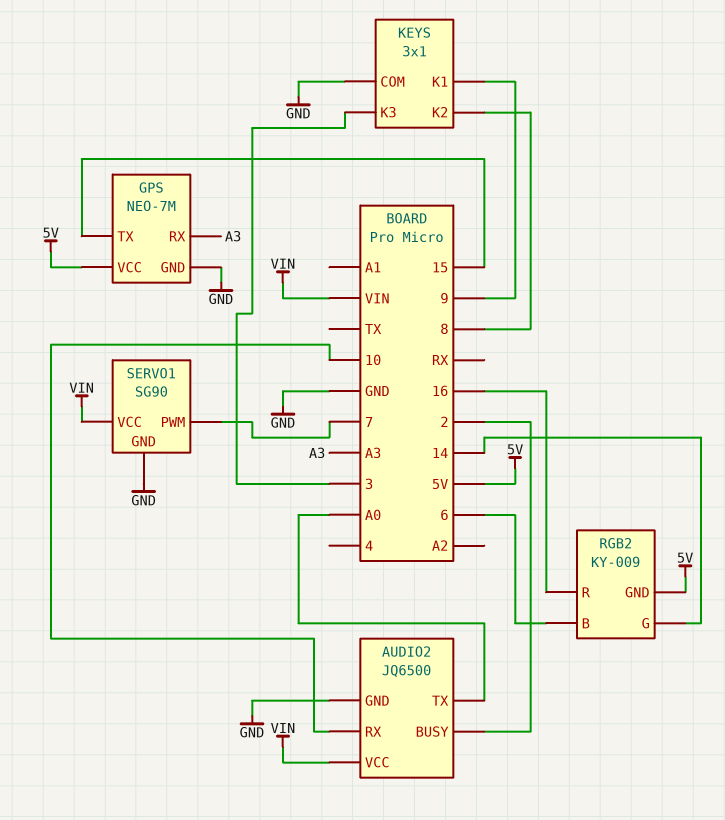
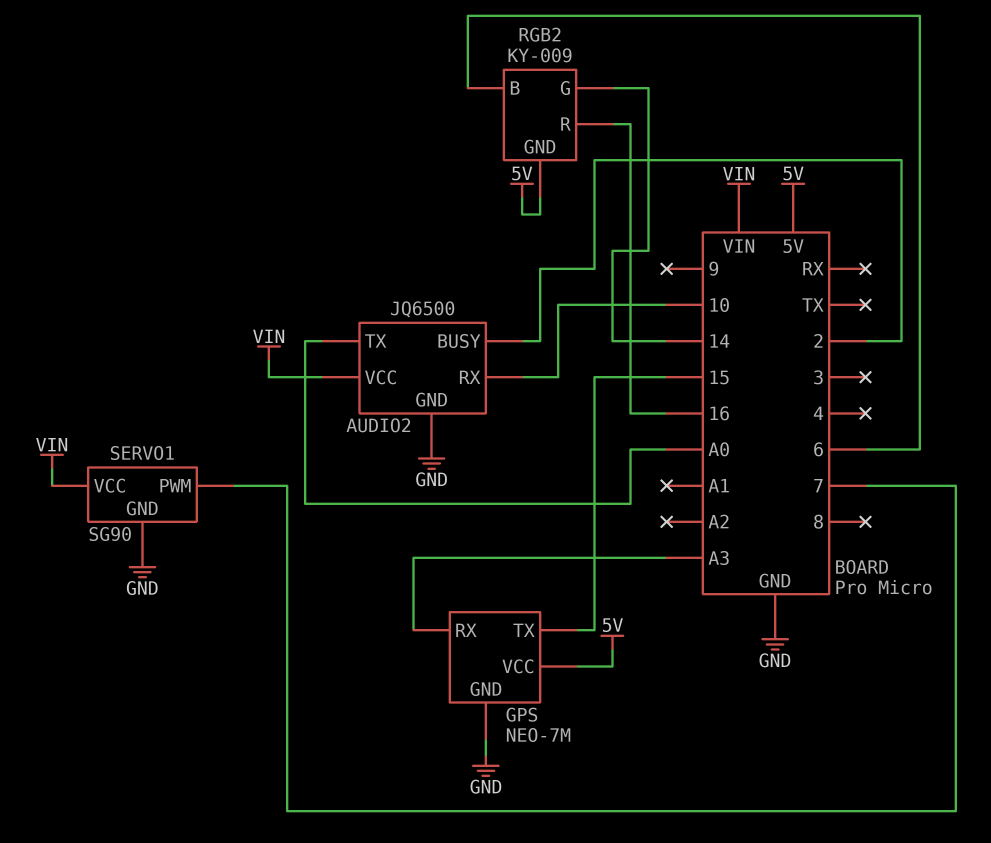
KEYS: 3x1 -> none
KEYS pin COM: GND -> none
KEYS pin K1: 9 -> none
KEYS pin K2: 8 -> none
KEYS pin K3: 3 -> none

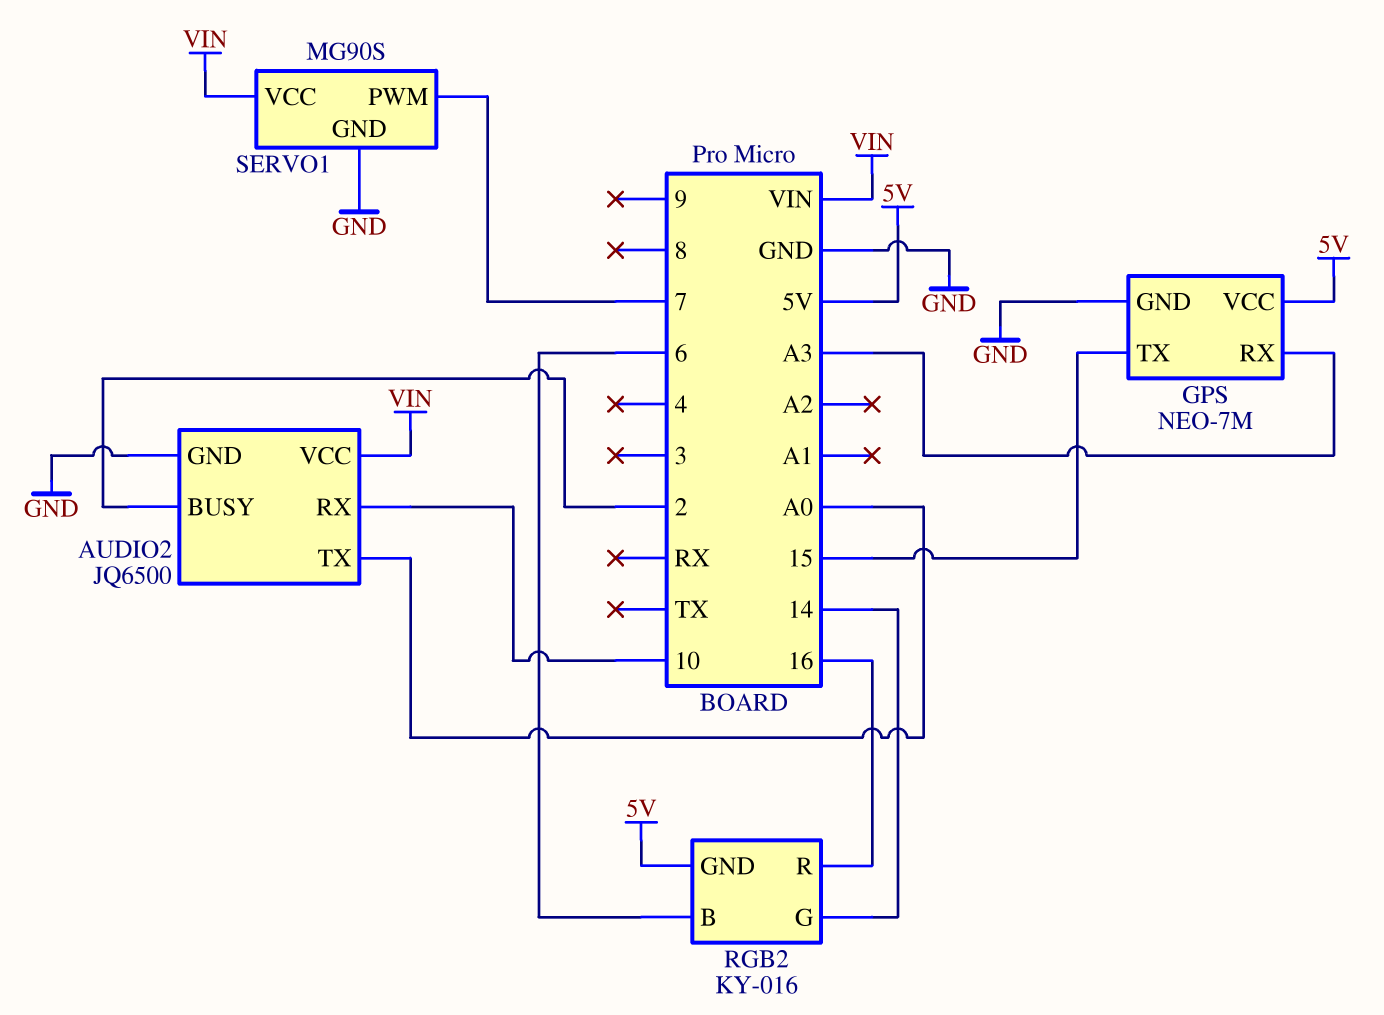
RGB2: KY-009 -> KY-016
SERVO1: SG90 -> MG90S

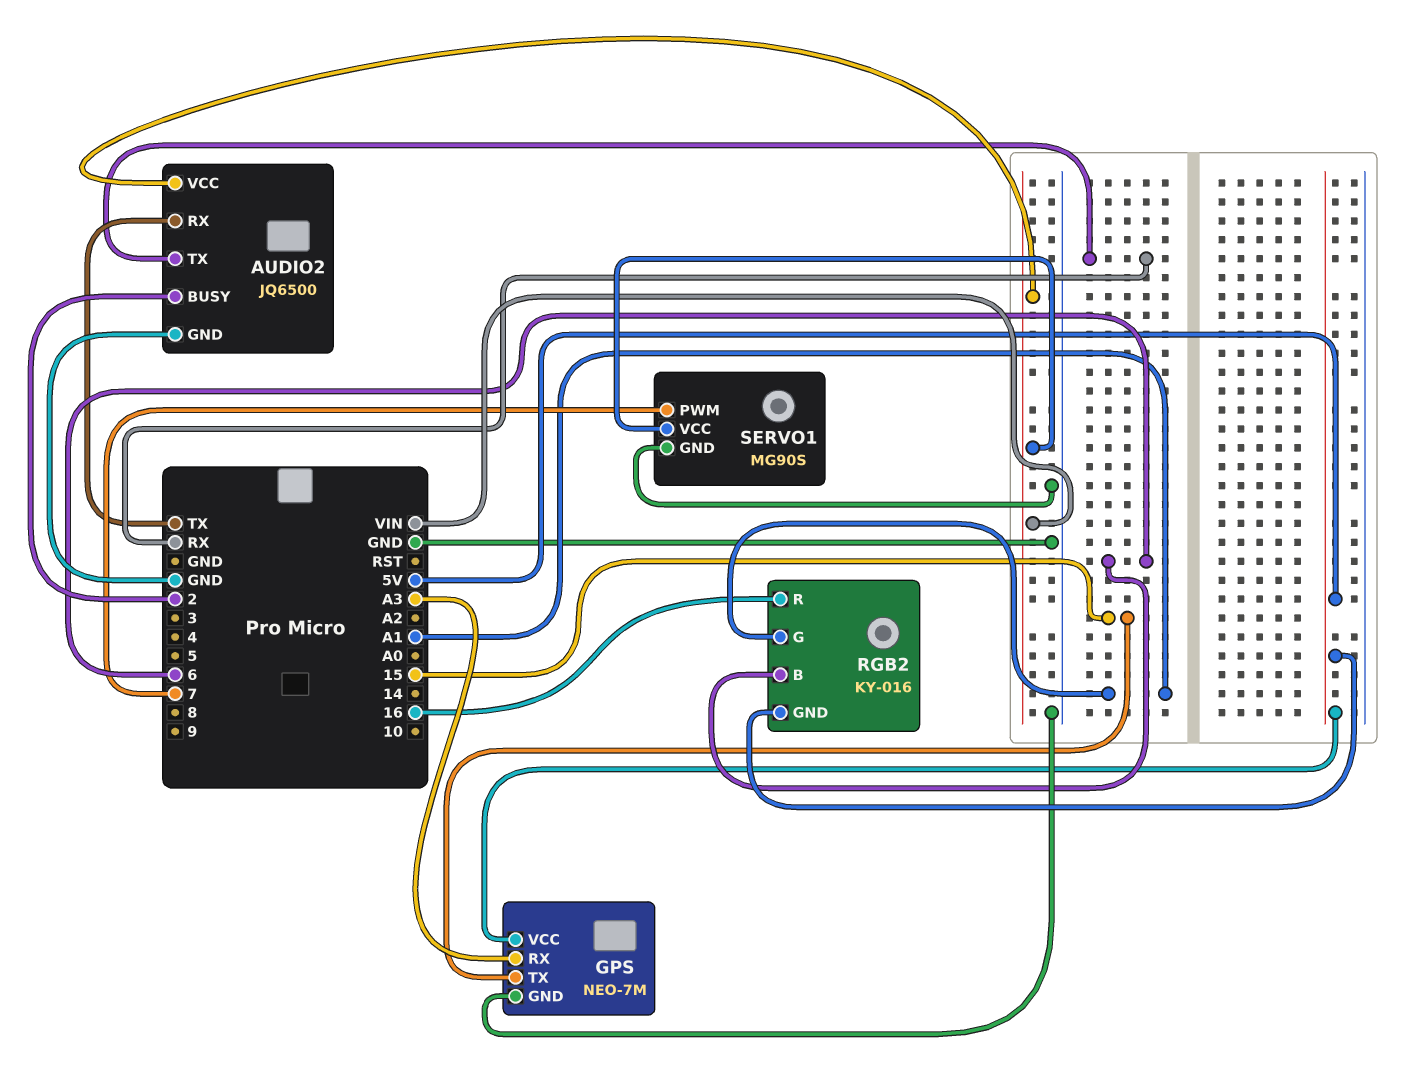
AUDIO2 pin RX: 10 -> TX
AUDIO2 pin TX: A0 -> RX
RGB2 pin G: 14 -> A1

